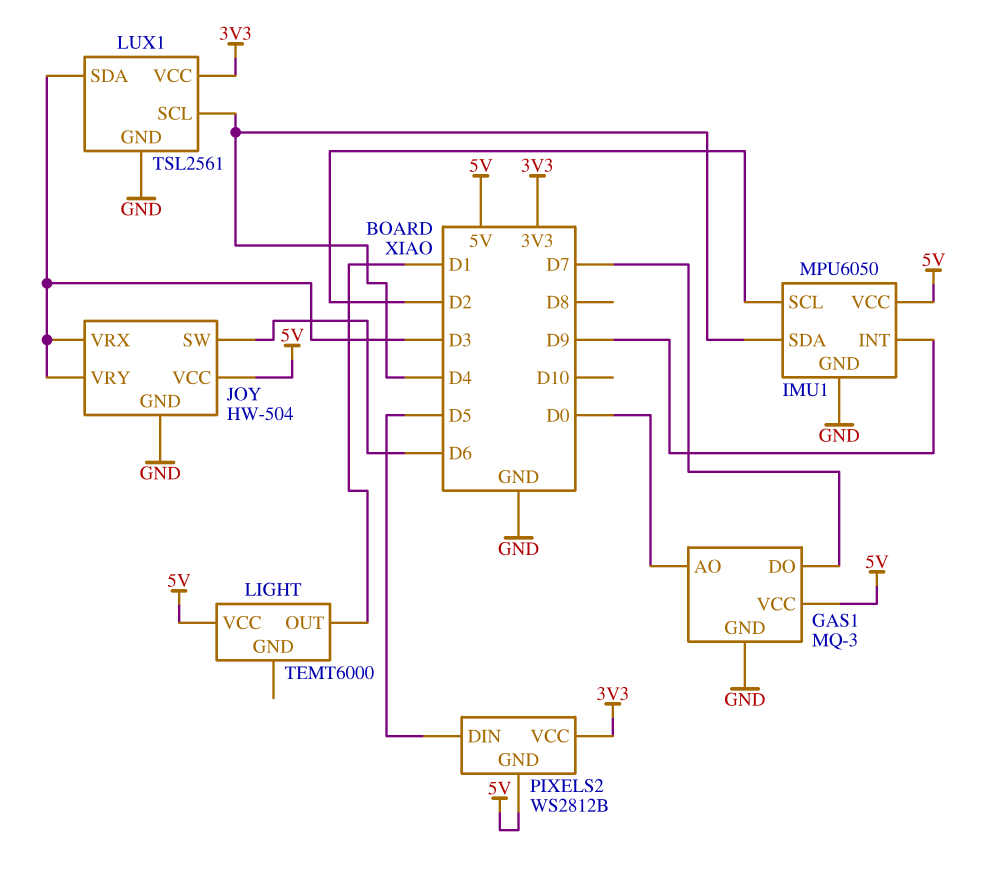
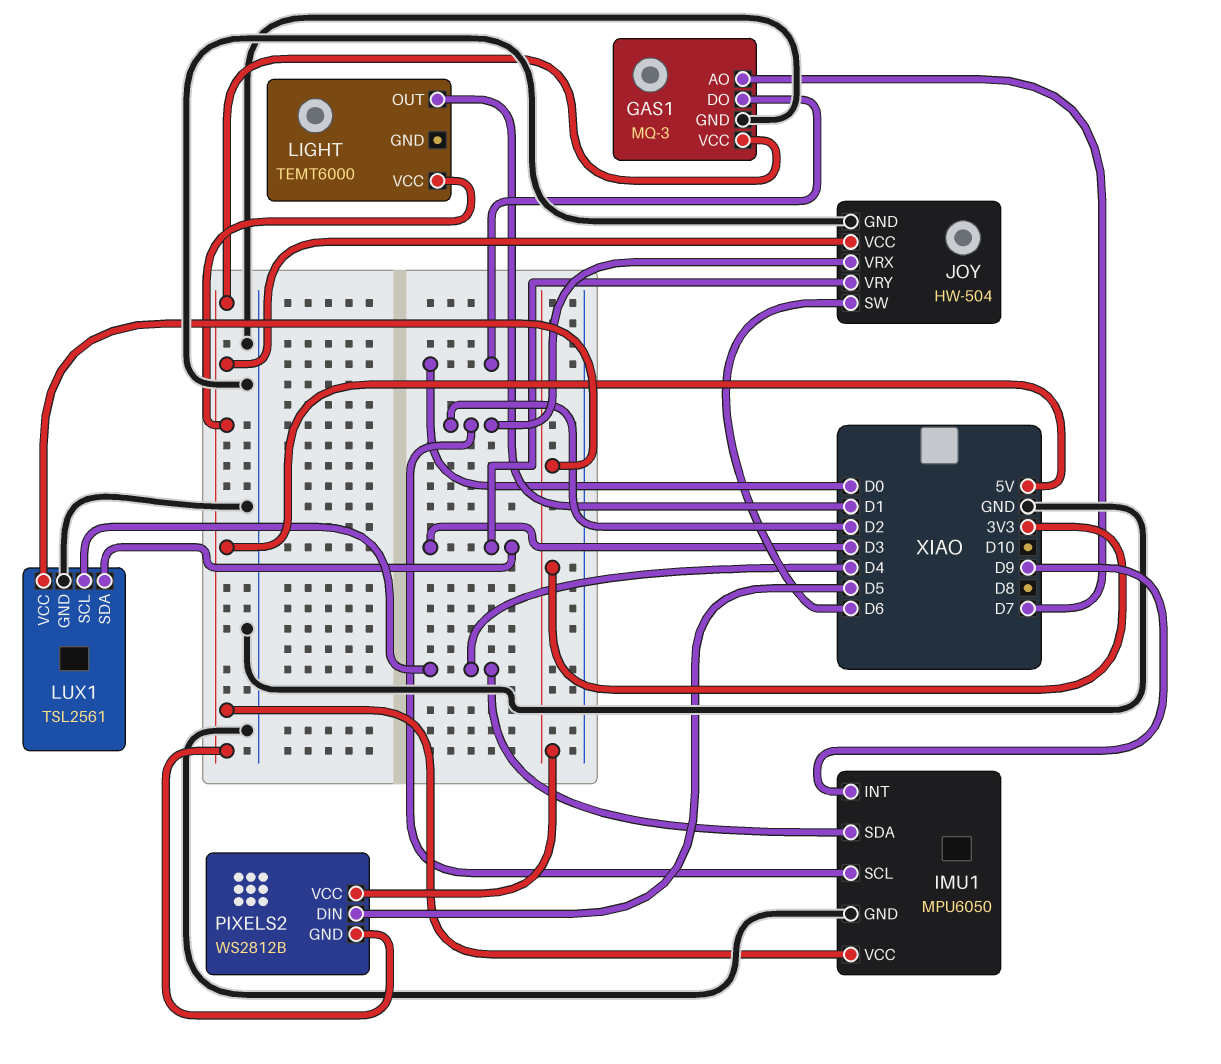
GAS1 pin AO: D0 -> D7
GAS1 pin DO: D7 -> D0
JOY pin VRX: D3 -> D2

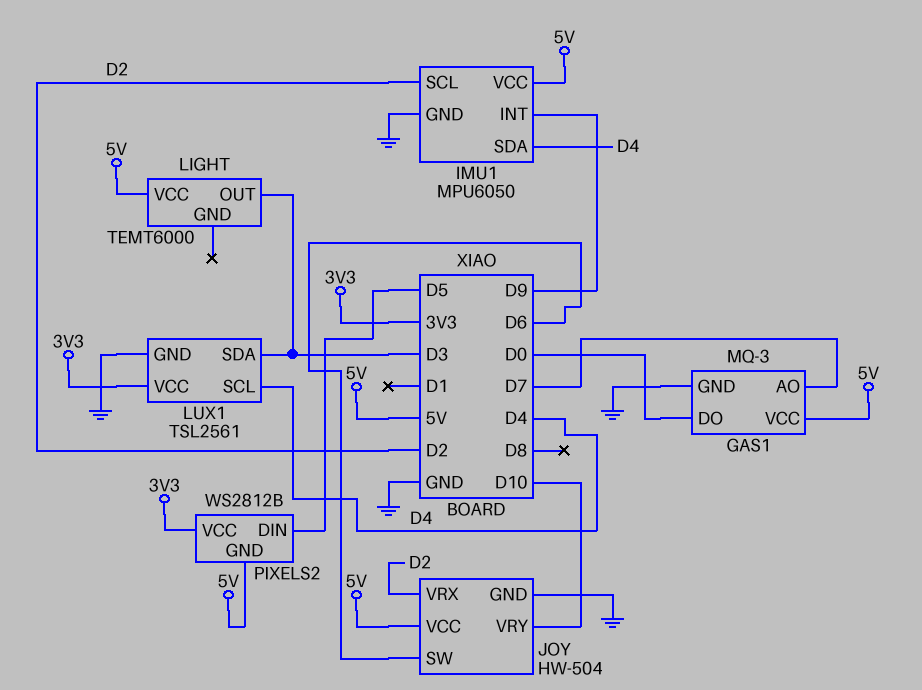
JOY pin VRY: D3 -> D10
LIGHT pin OUT: D1 -> D3

